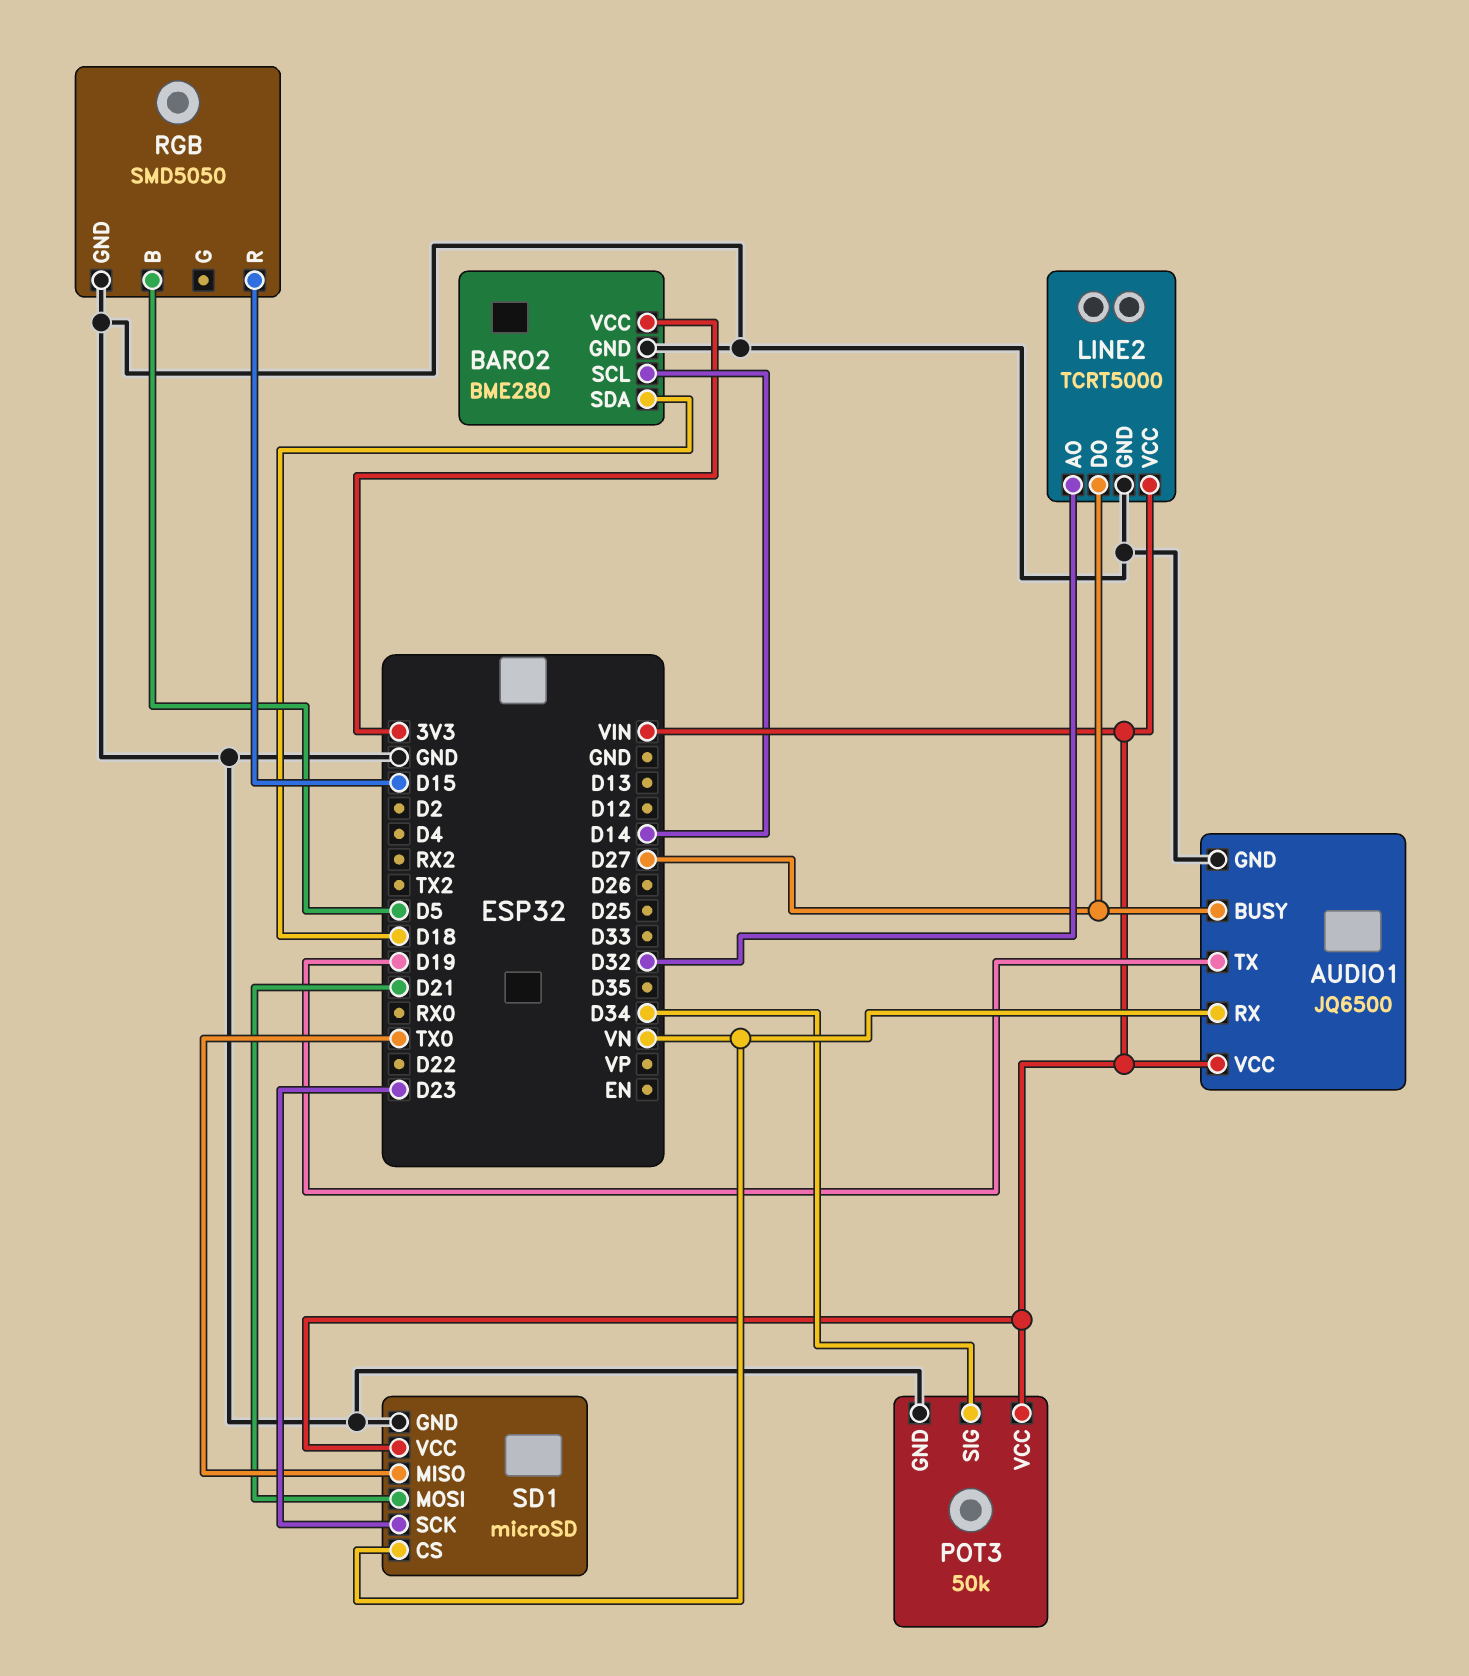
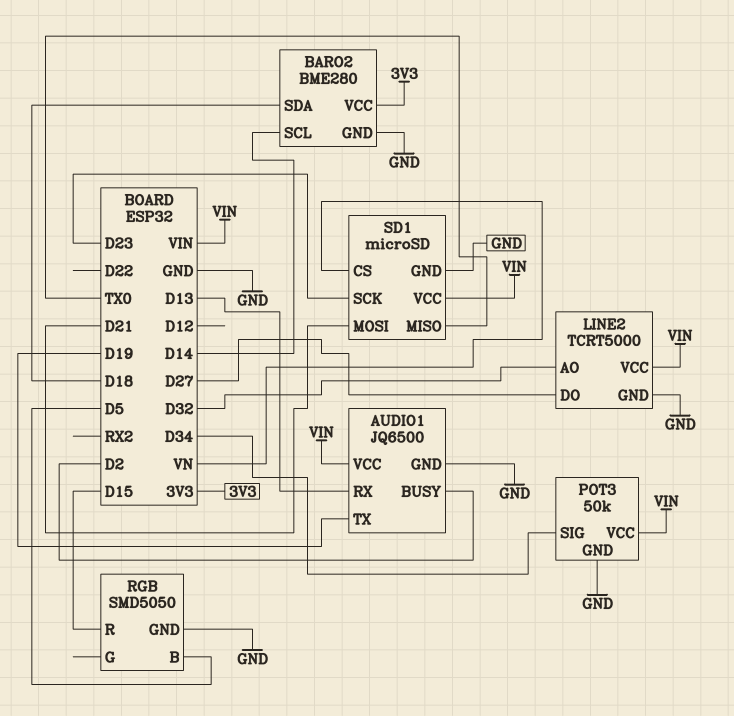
AUDIO1 pin BUSY: D27 -> D2
AUDIO1 pin RX: VN -> D13

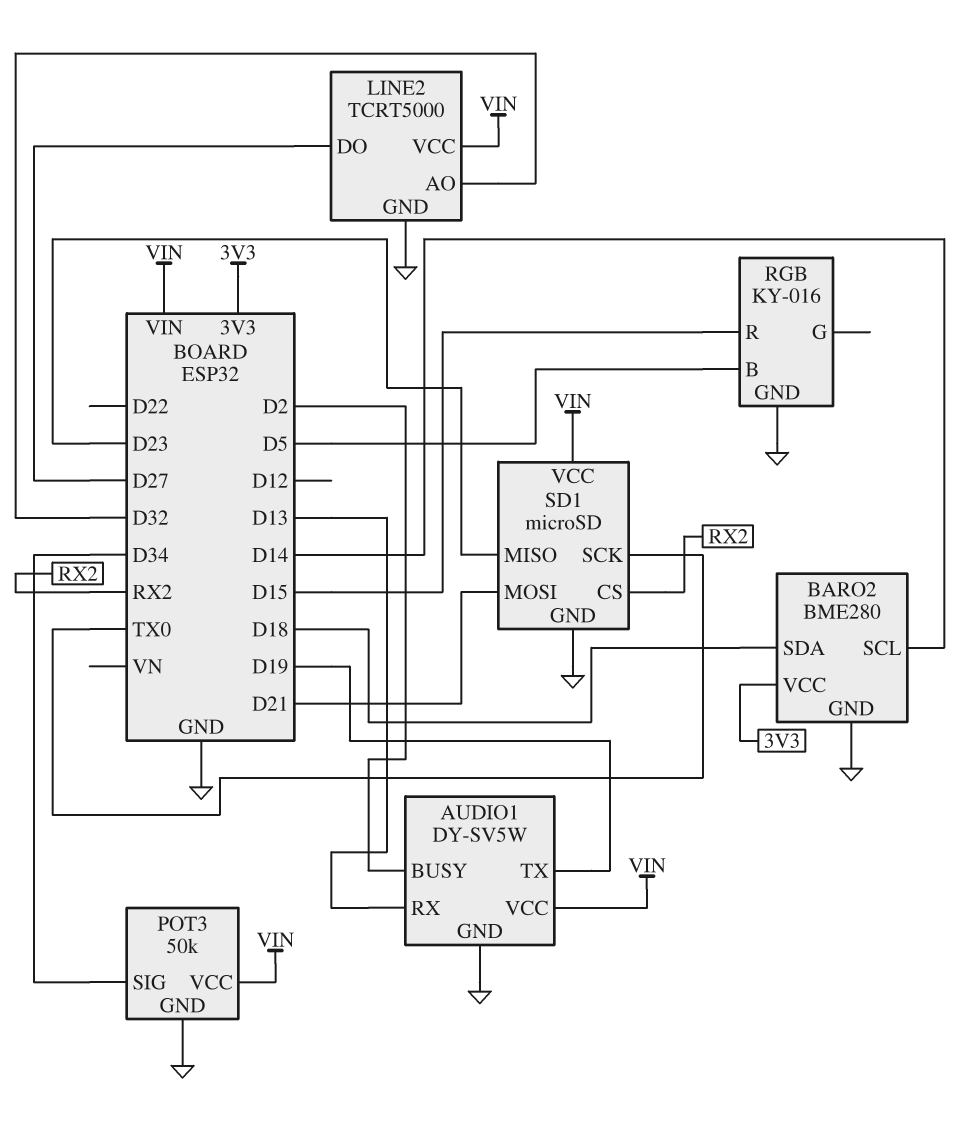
AUDIO1: JQ6500 -> DY-SV5W
RGB: SMD5050 -> KY-016
SD1 pin CS: VN -> RX2
SD1 pin MISO: TX0 -> D23
SD1 pin SCK: D23 -> TX0

